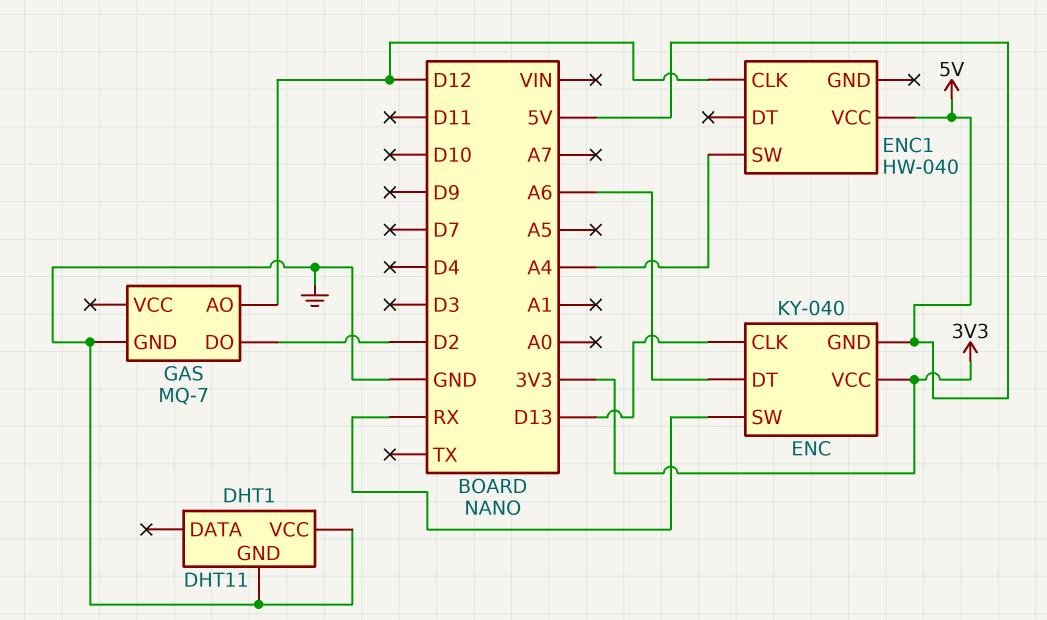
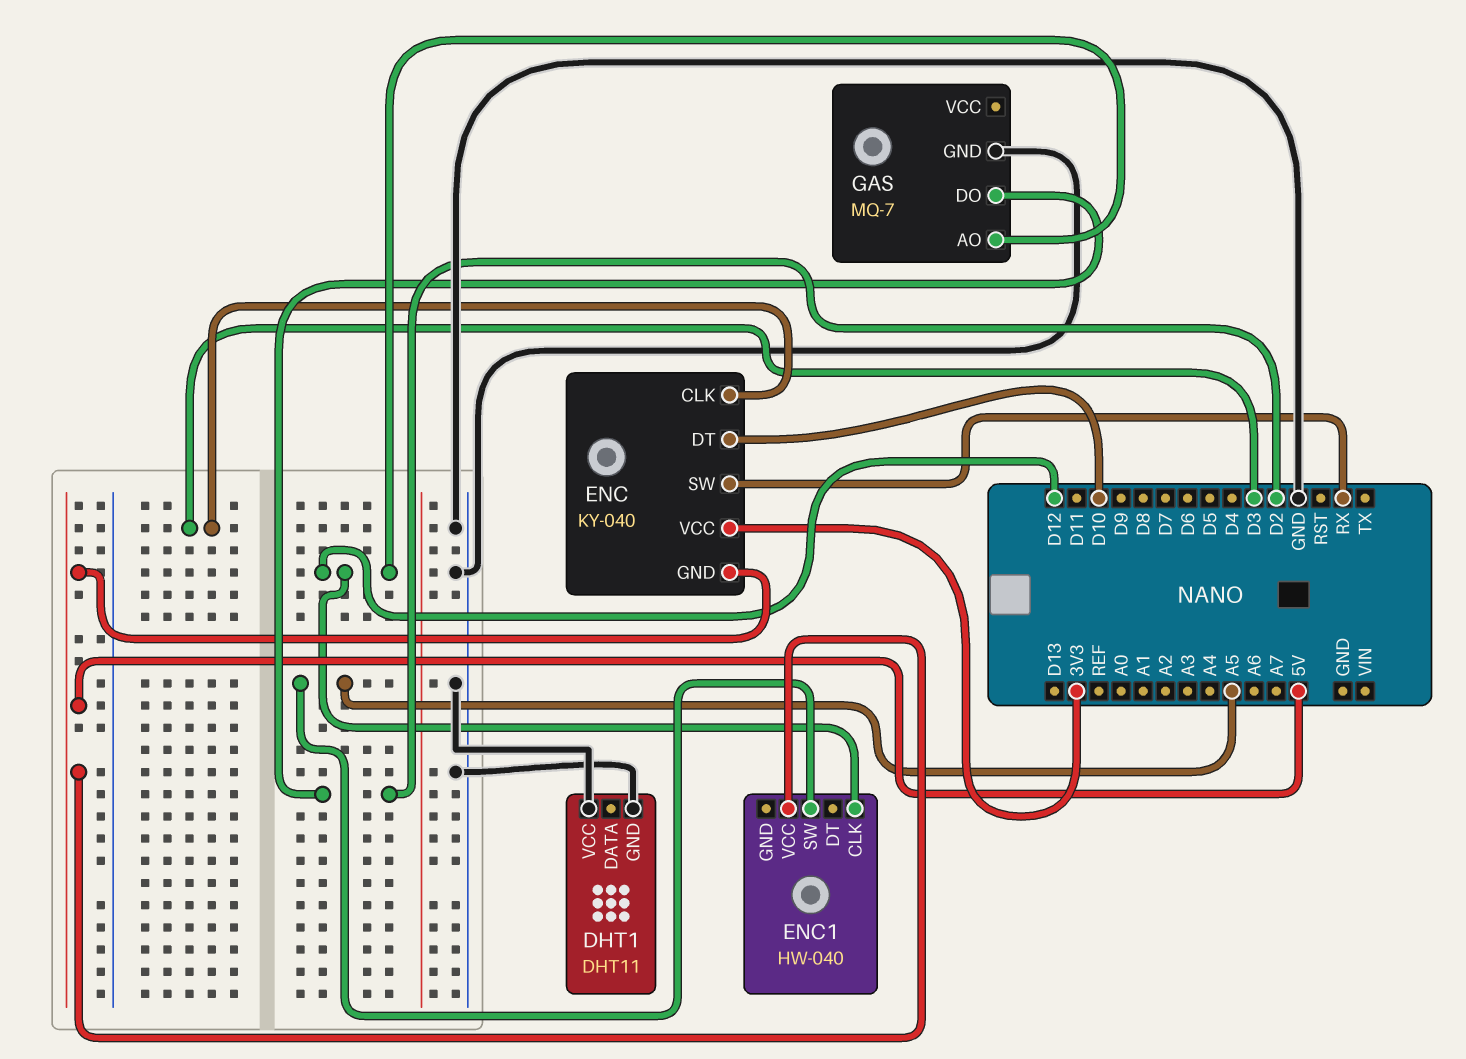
ENC pin CLK: D13 -> D3
ENC pin DT: A6 -> D10
ENC1 pin SW: A4 -> A5

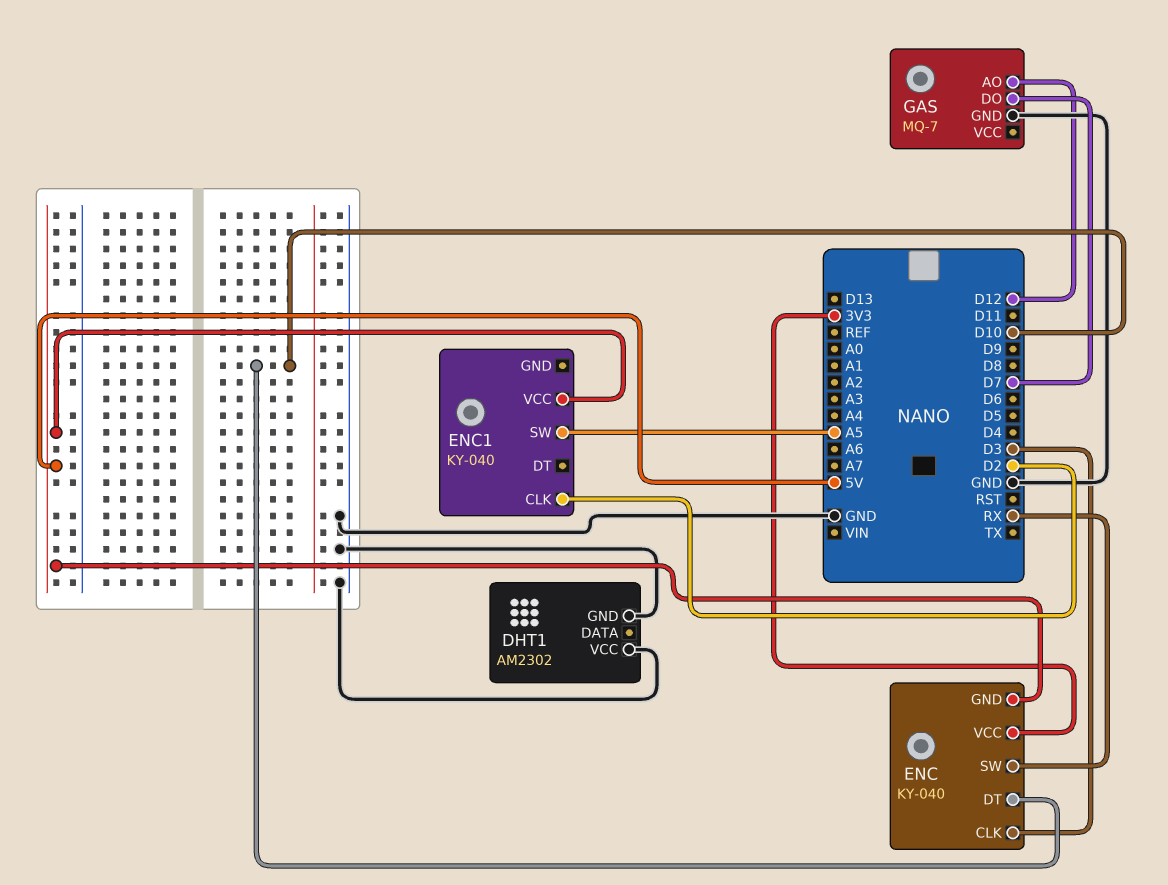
DHT1: DHT11 -> AM2302
ENC1: HW-040 -> KY-040
ENC1 pin CLK: D12 -> D2
GAS pin DO: D2 -> D7

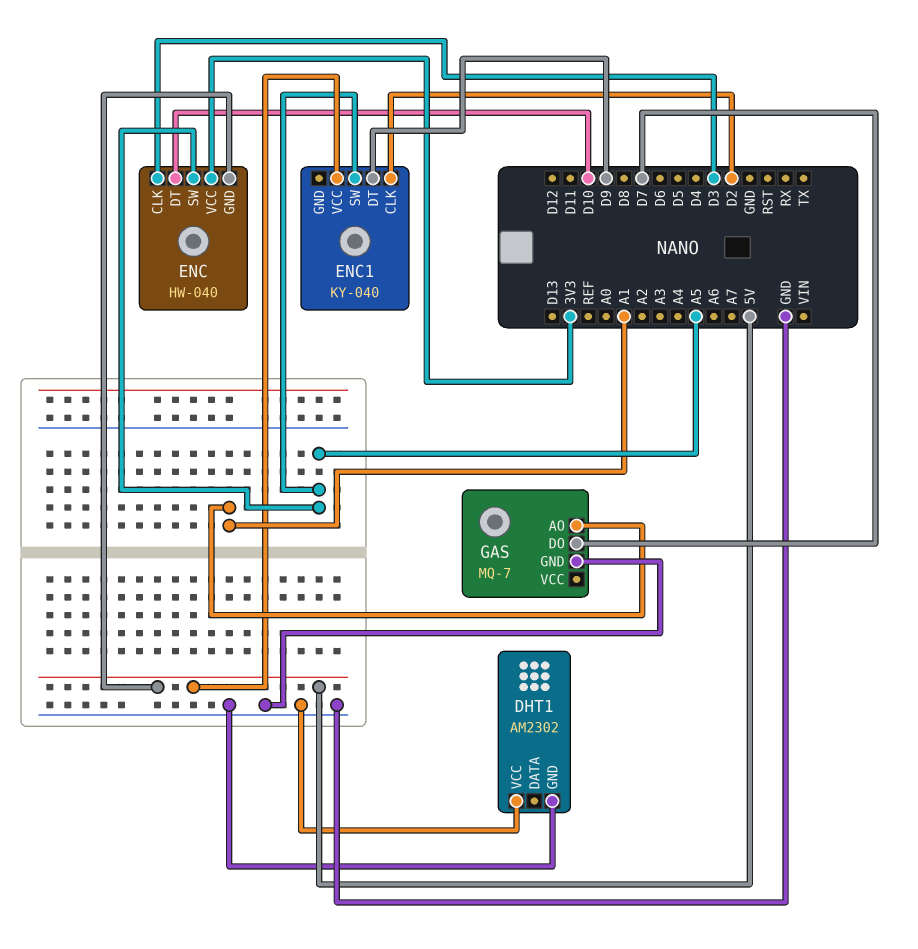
ENC: KY-040 -> HW-040
ENC pin SW: RX -> A5
ENC1 pin DT: none -> D9
GAS pin AO: D12 -> A1

